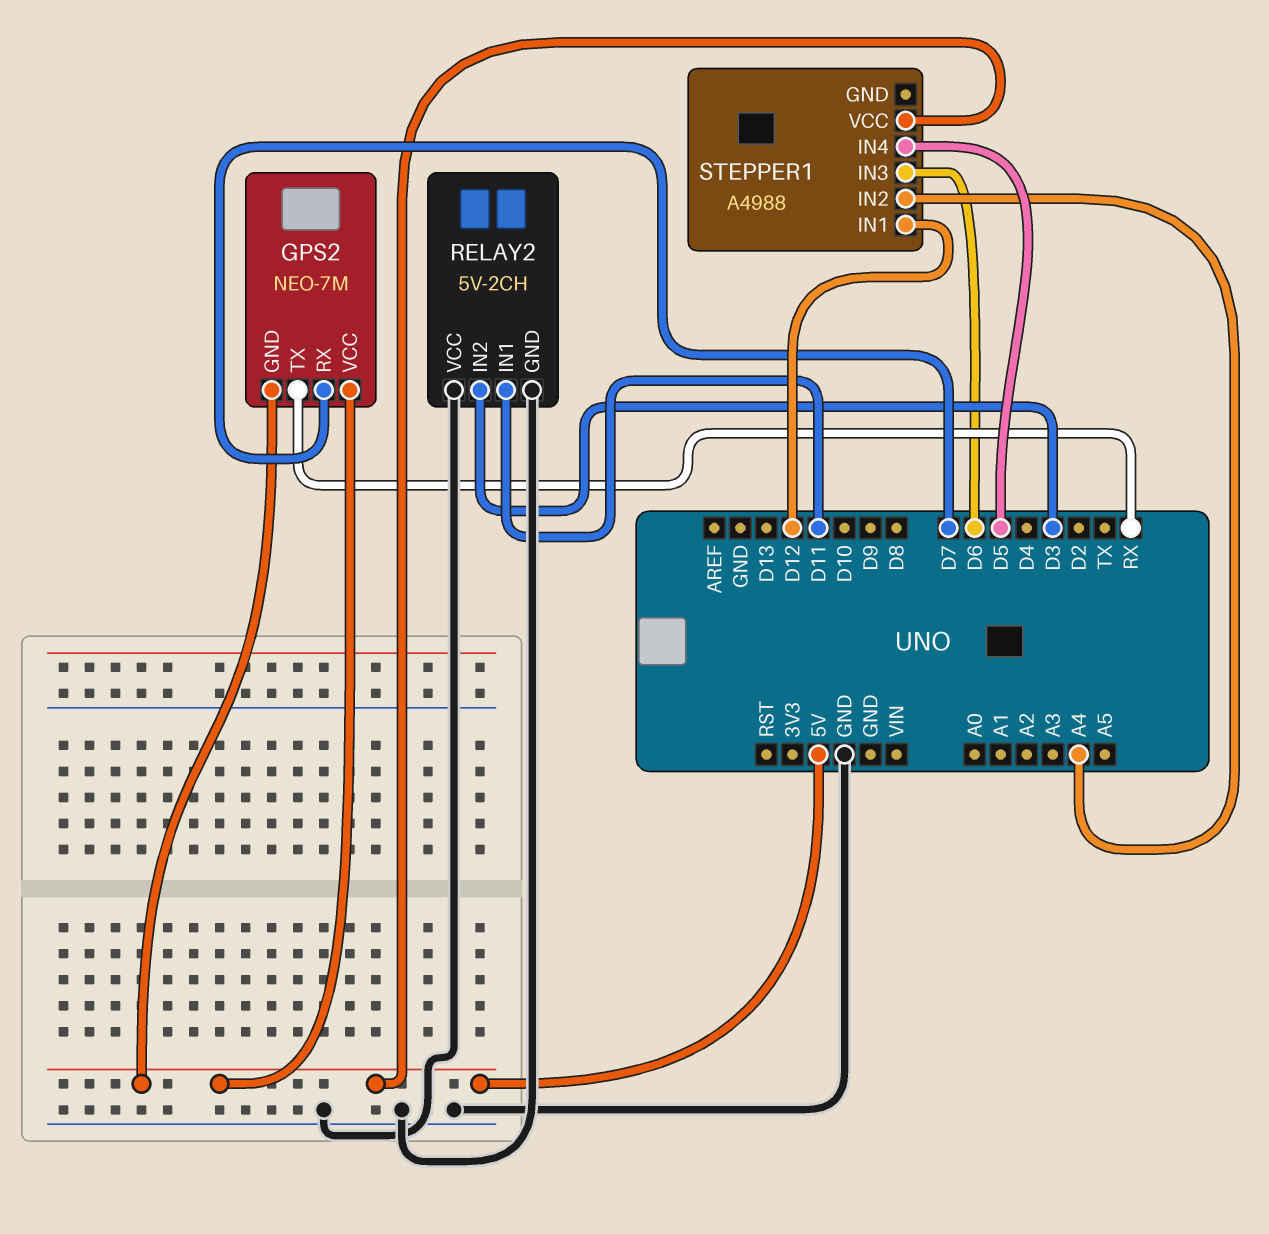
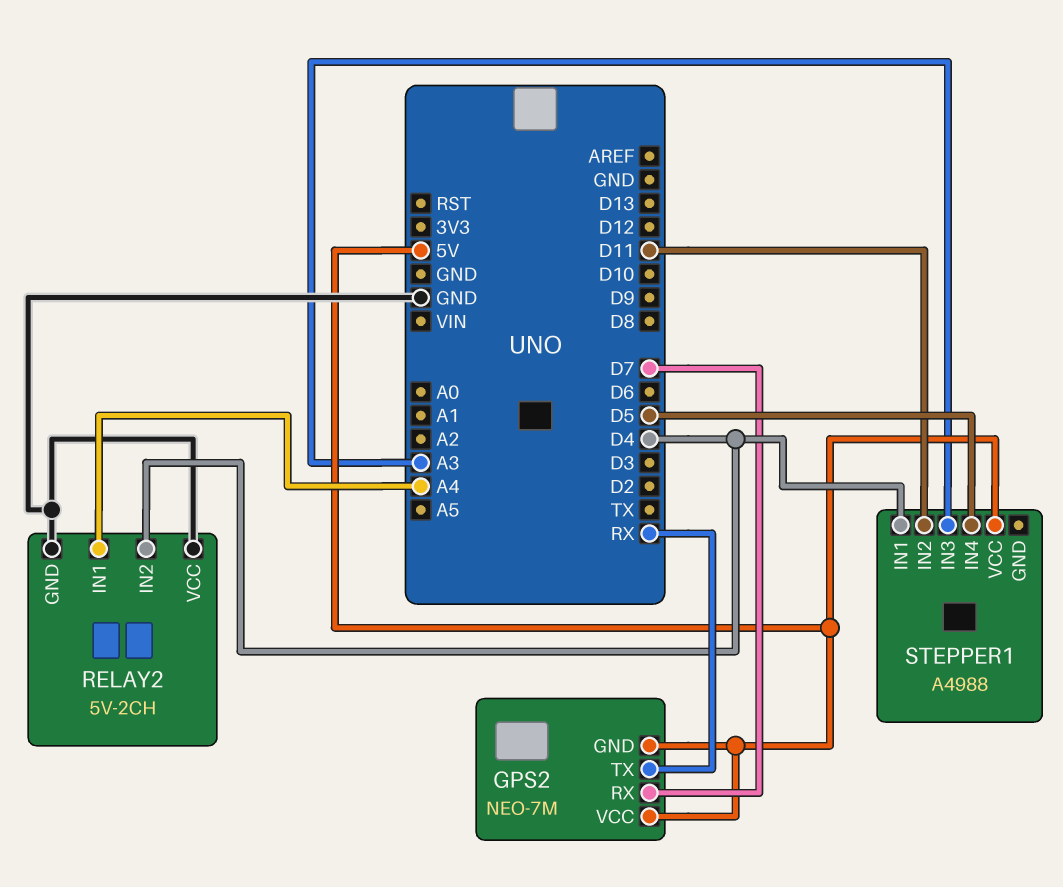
RELAY2 pin IN1: D11 -> A4
RELAY2 pin IN2: D3 -> D4
STEPPER1 pin IN1: D12 -> D4
STEPPER1 pin IN2: A4 -> D11
STEPPER1 pin IN3: D6 -> A3

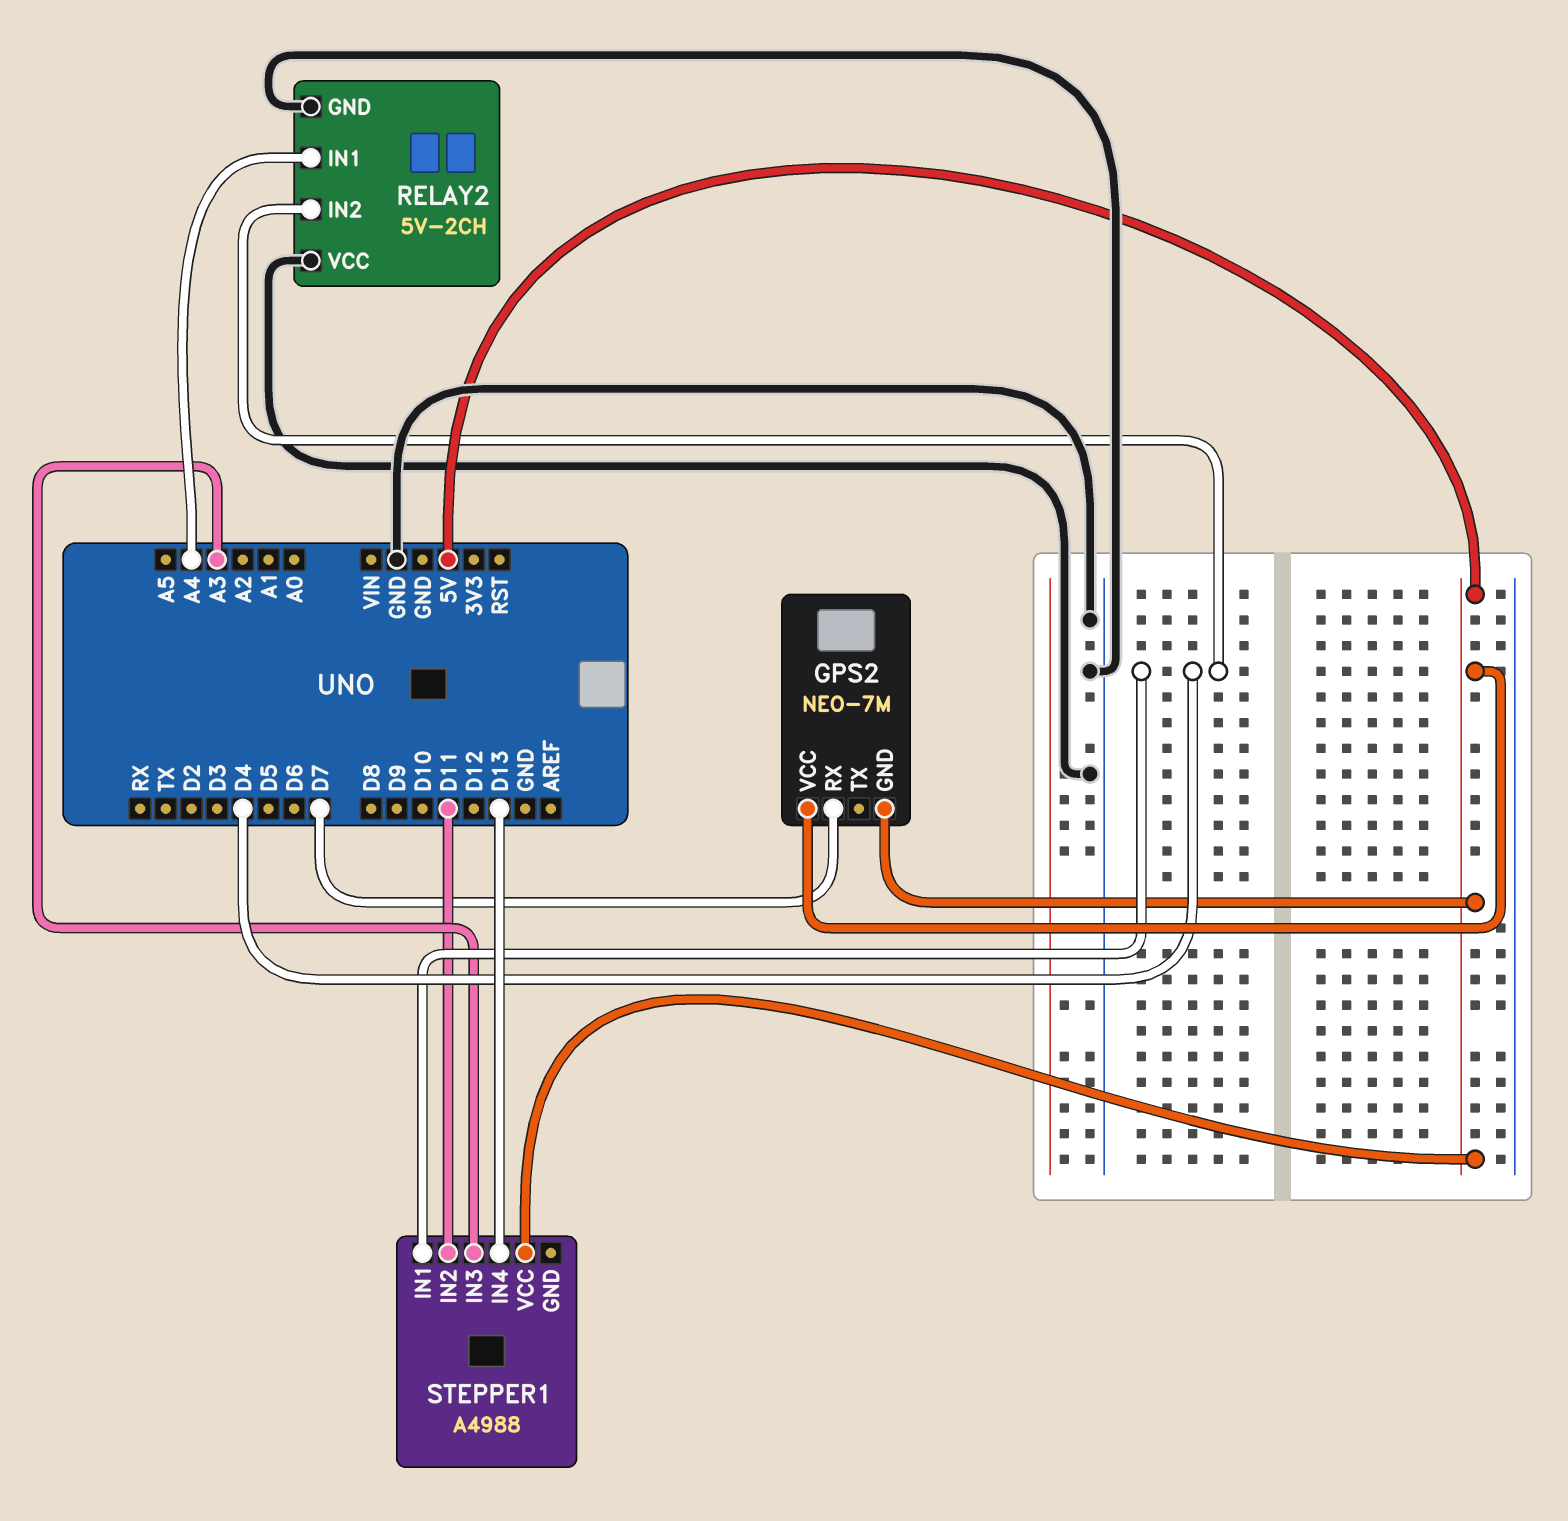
GPS2 pin TX: RX -> none
STEPPER1 pin IN4: D5 -> D13

